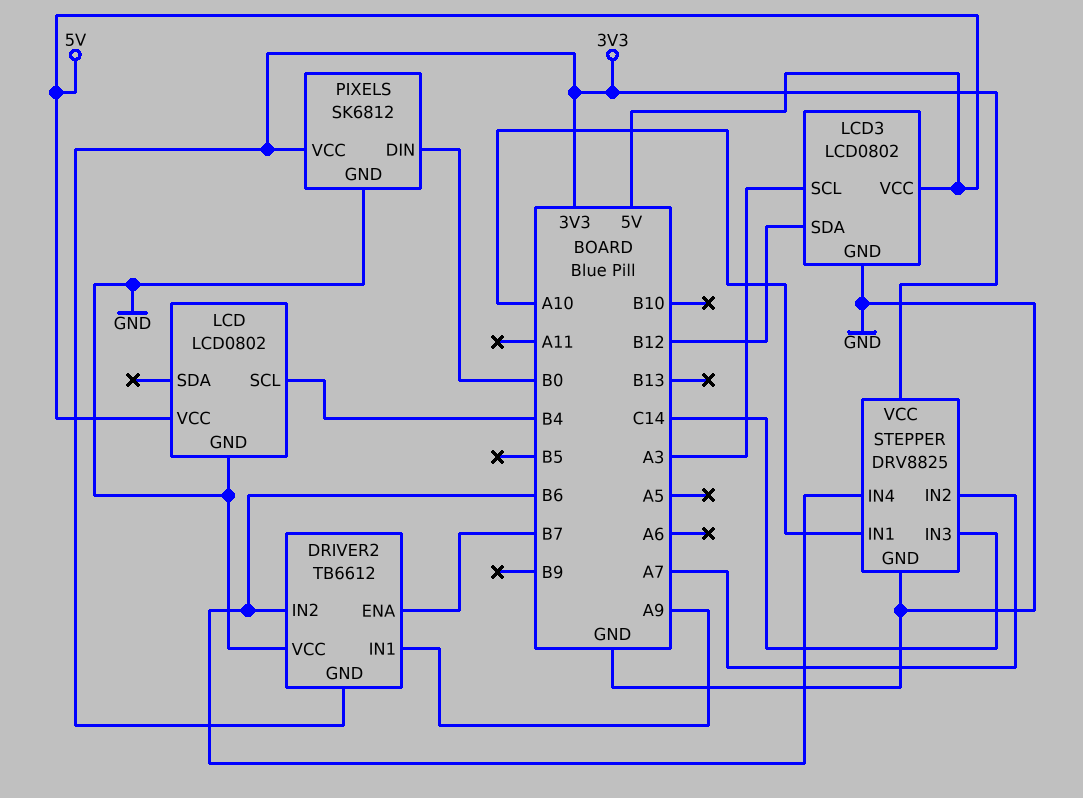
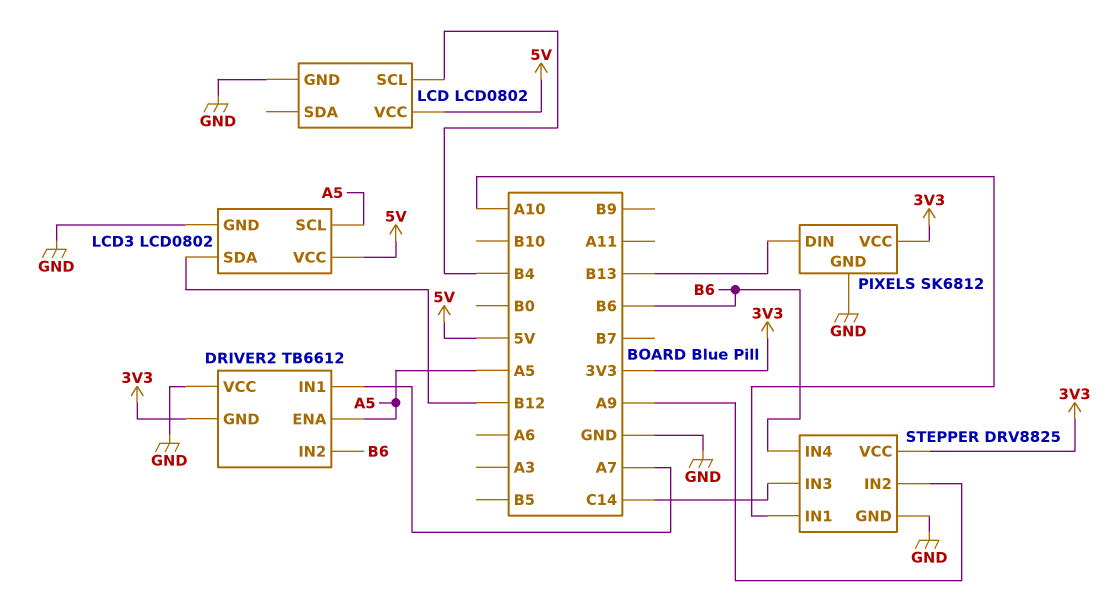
DRIVER2 pin ENA: B7 -> A5
DRIVER2 pin IN1: A9 -> A7
LCD3 pin SCL: A3 -> A5
PIXELS pin DIN: B0 -> B13
STEPPER pin IN2: A7 -> A9

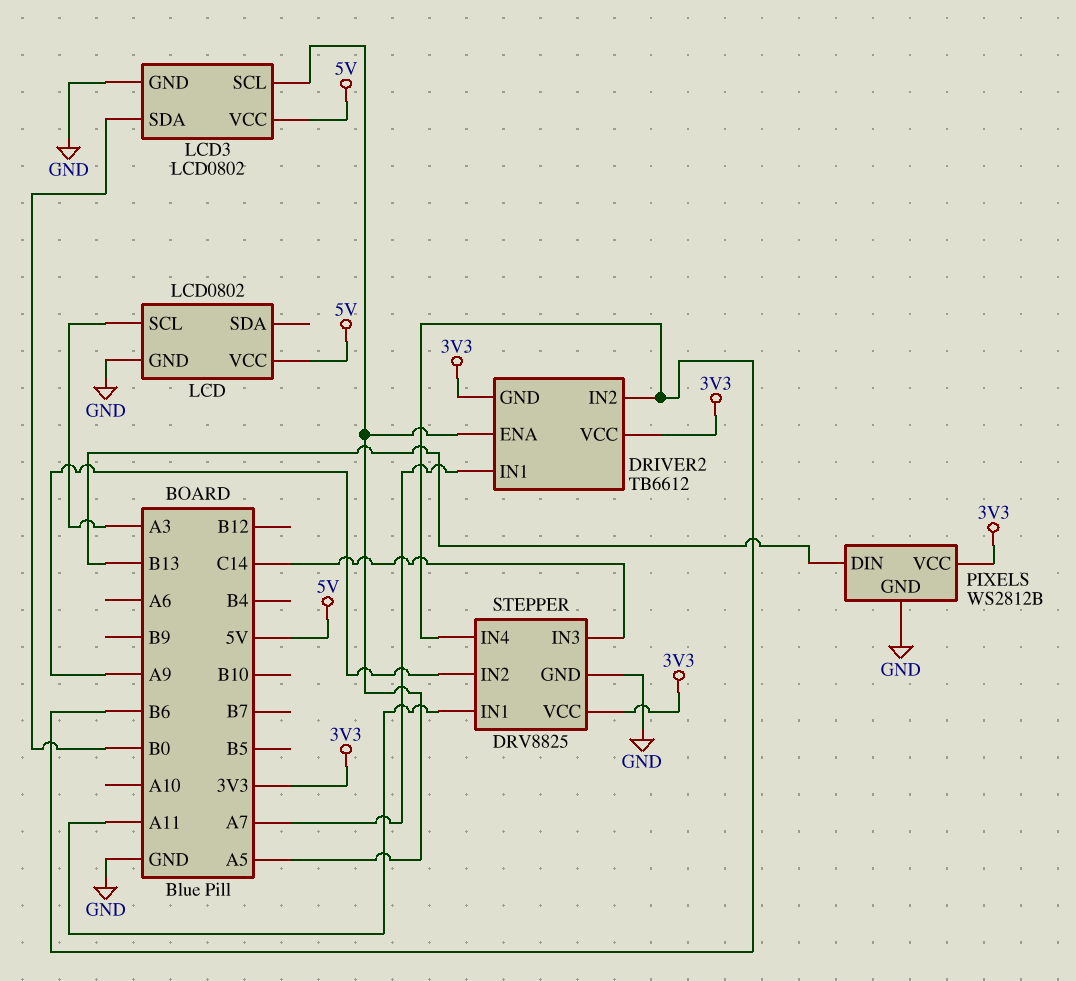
DRIVER2 pin VCC: GND -> 3V3
LCD pin SCL: B4 -> A3
LCD3 pin SDA: B12 -> B0
PIXELS: SK6812 -> WS2812B
STEPPER pin IN1: A10 -> A11

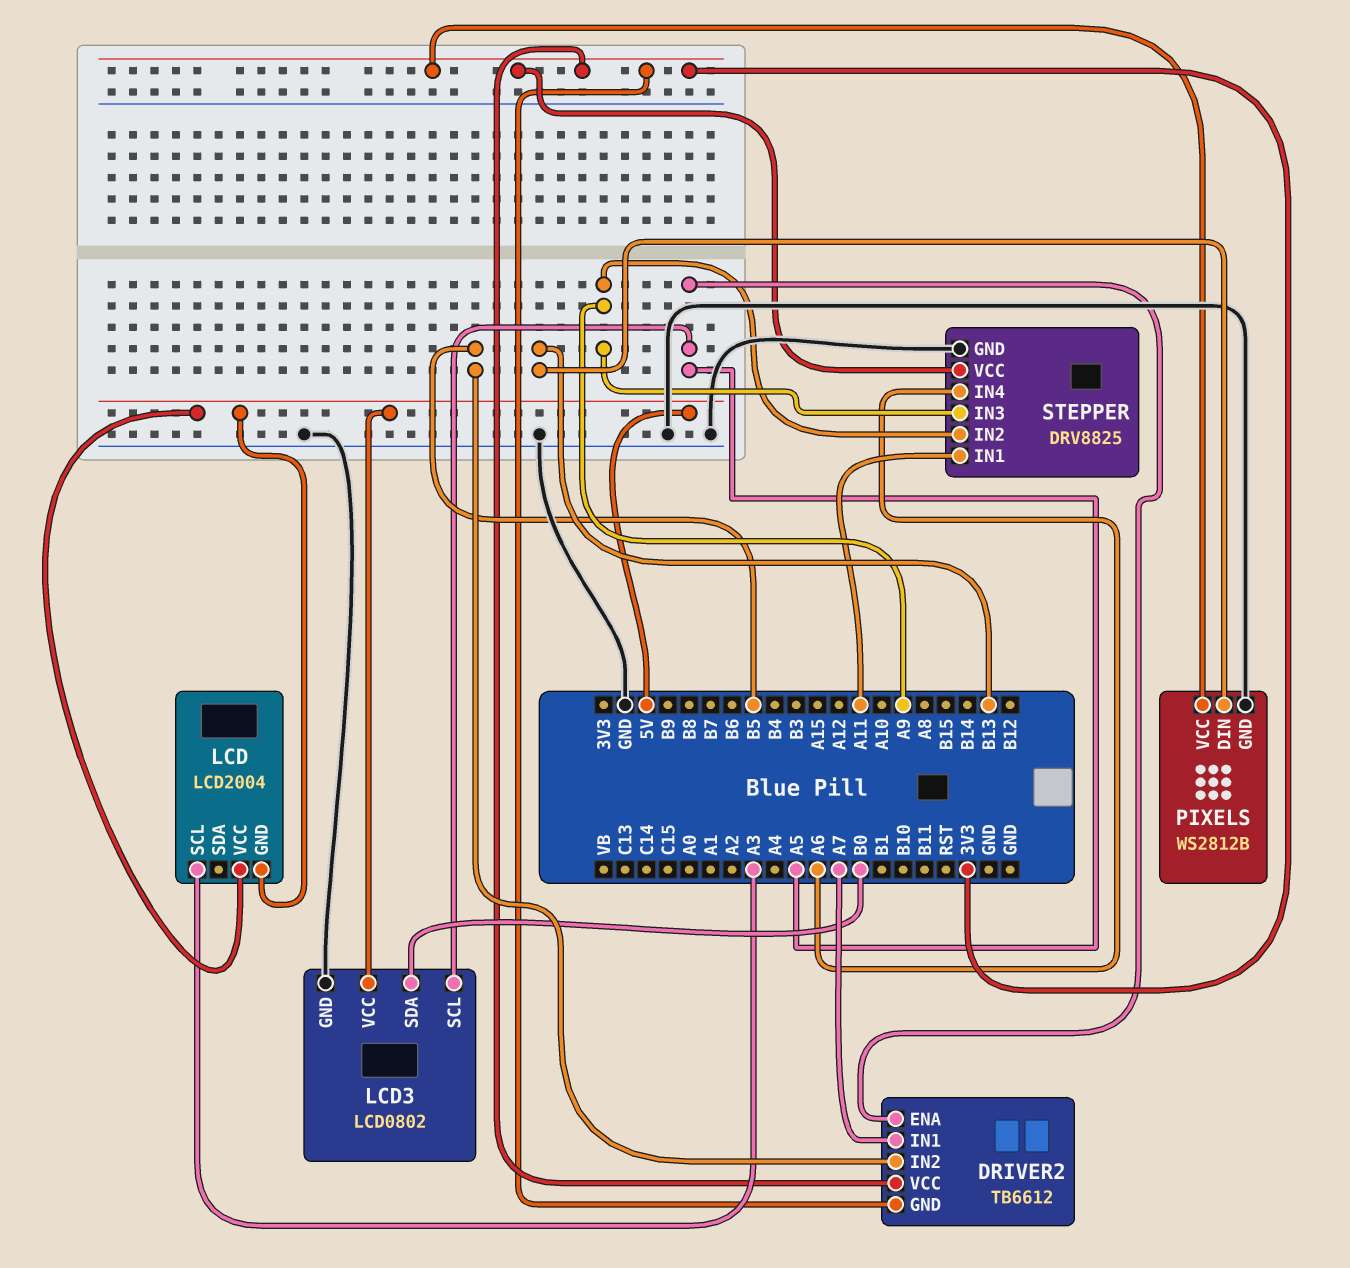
DRIVER2 pin IN2: B6 -> B5
LCD: LCD0802 -> LCD2004
LCD pin GND: GND -> 5V
STEPPER pin IN3: C14 -> A9
STEPPER pin IN4: B6 -> A6

